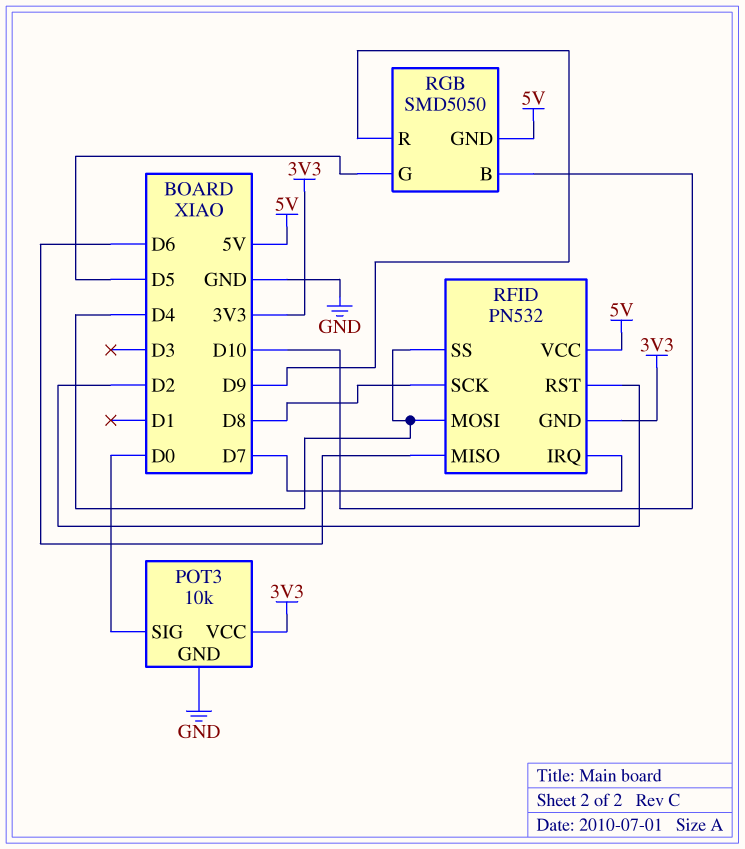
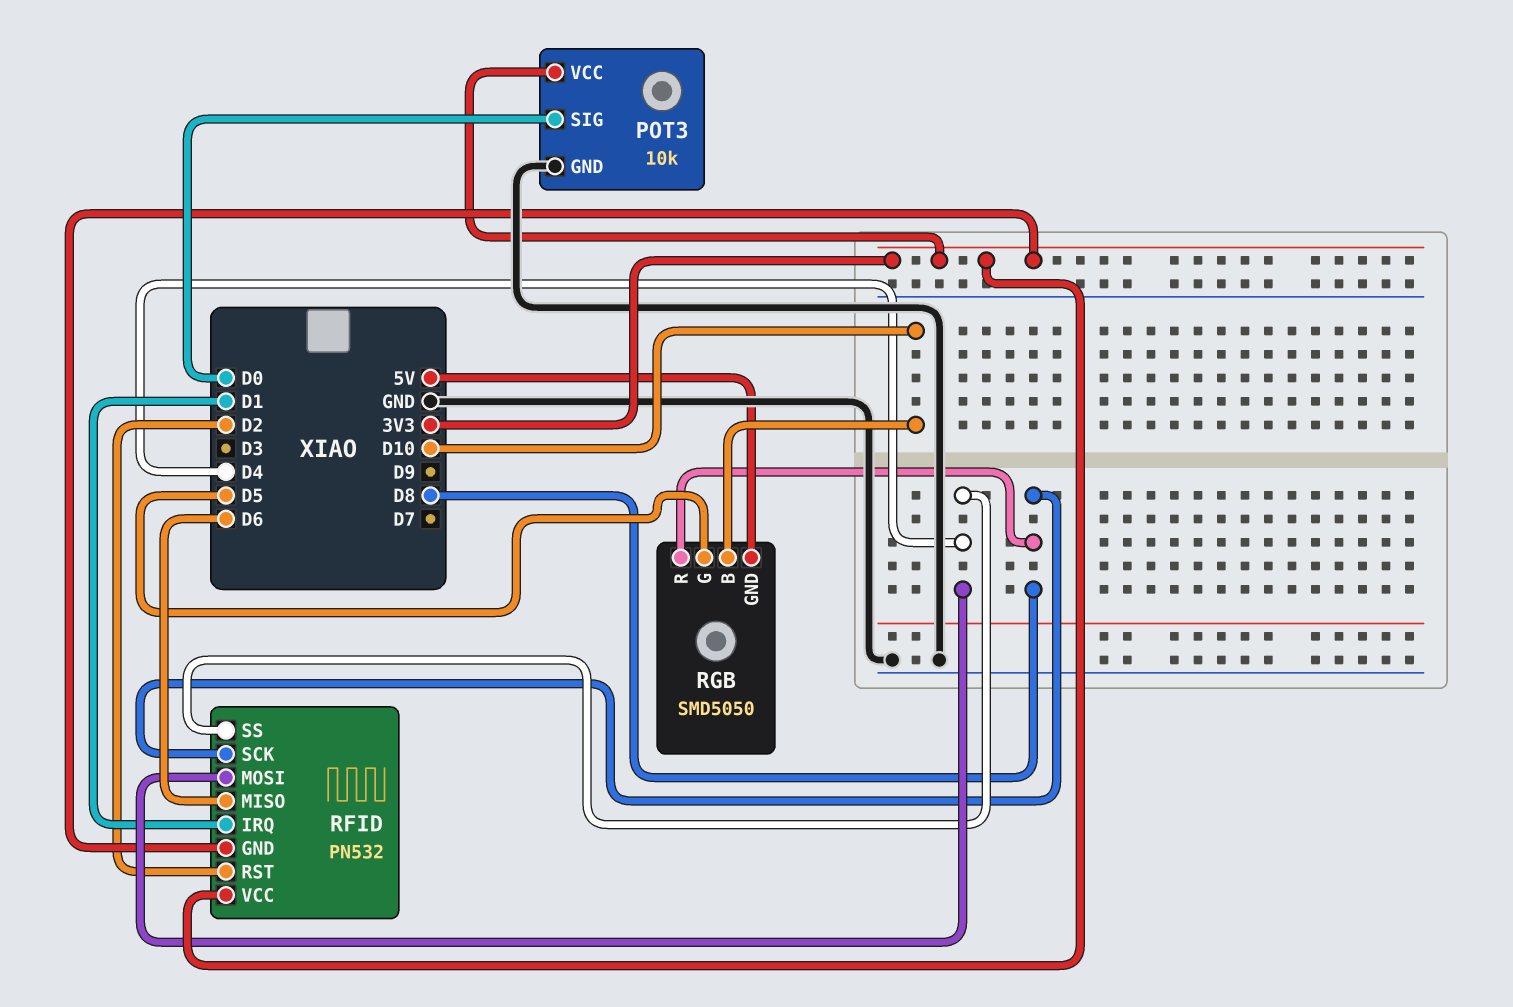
RFID pin IRQ: D7 -> D1
RFID pin VCC: 5V -> 3V3
RGB pin R: D9 -> D8

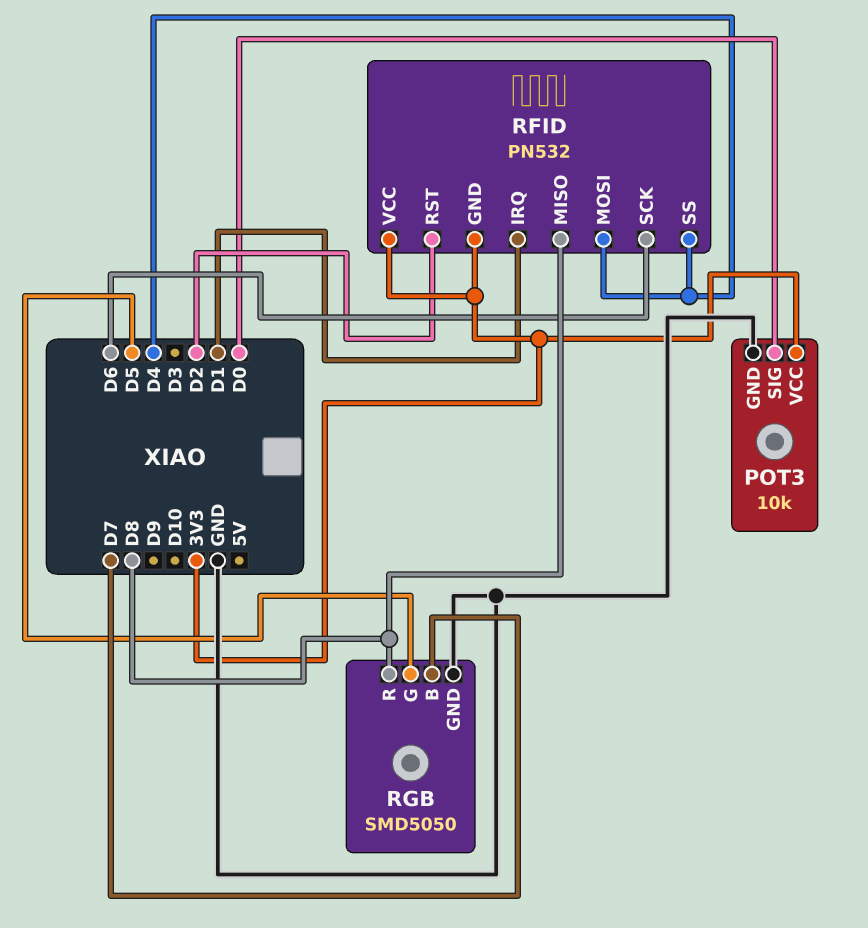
RFID pin MISO: D6 -> D8
RFID pin SCK: D8 -> D6
RGB pin B: D10 -> D7
RGB pin GND: 5V -> GND

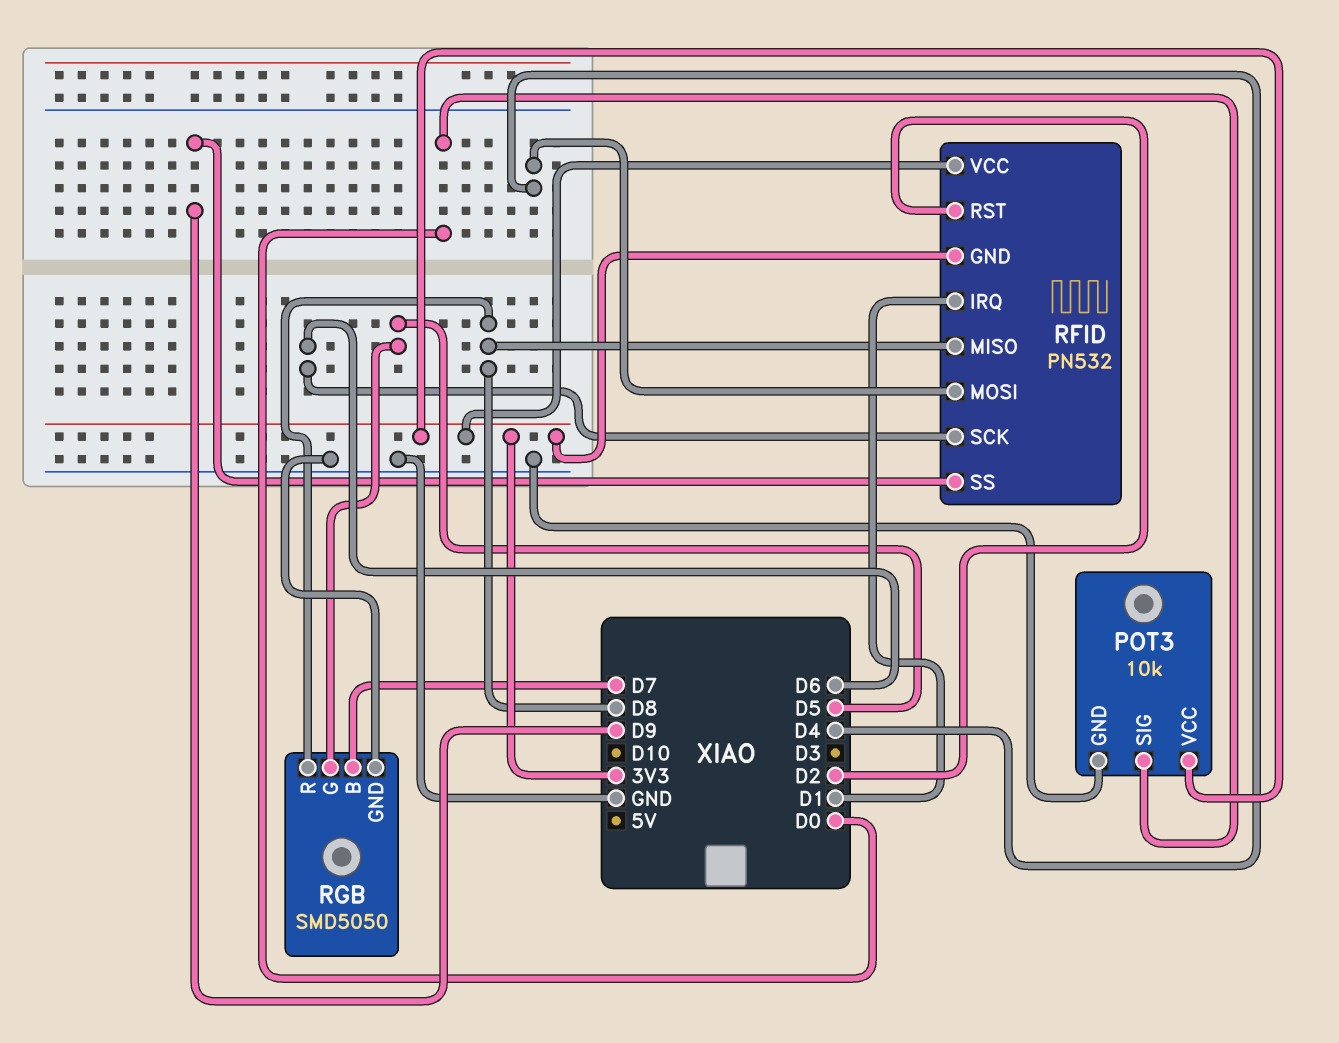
RFID pin SS: D4 -> D9

